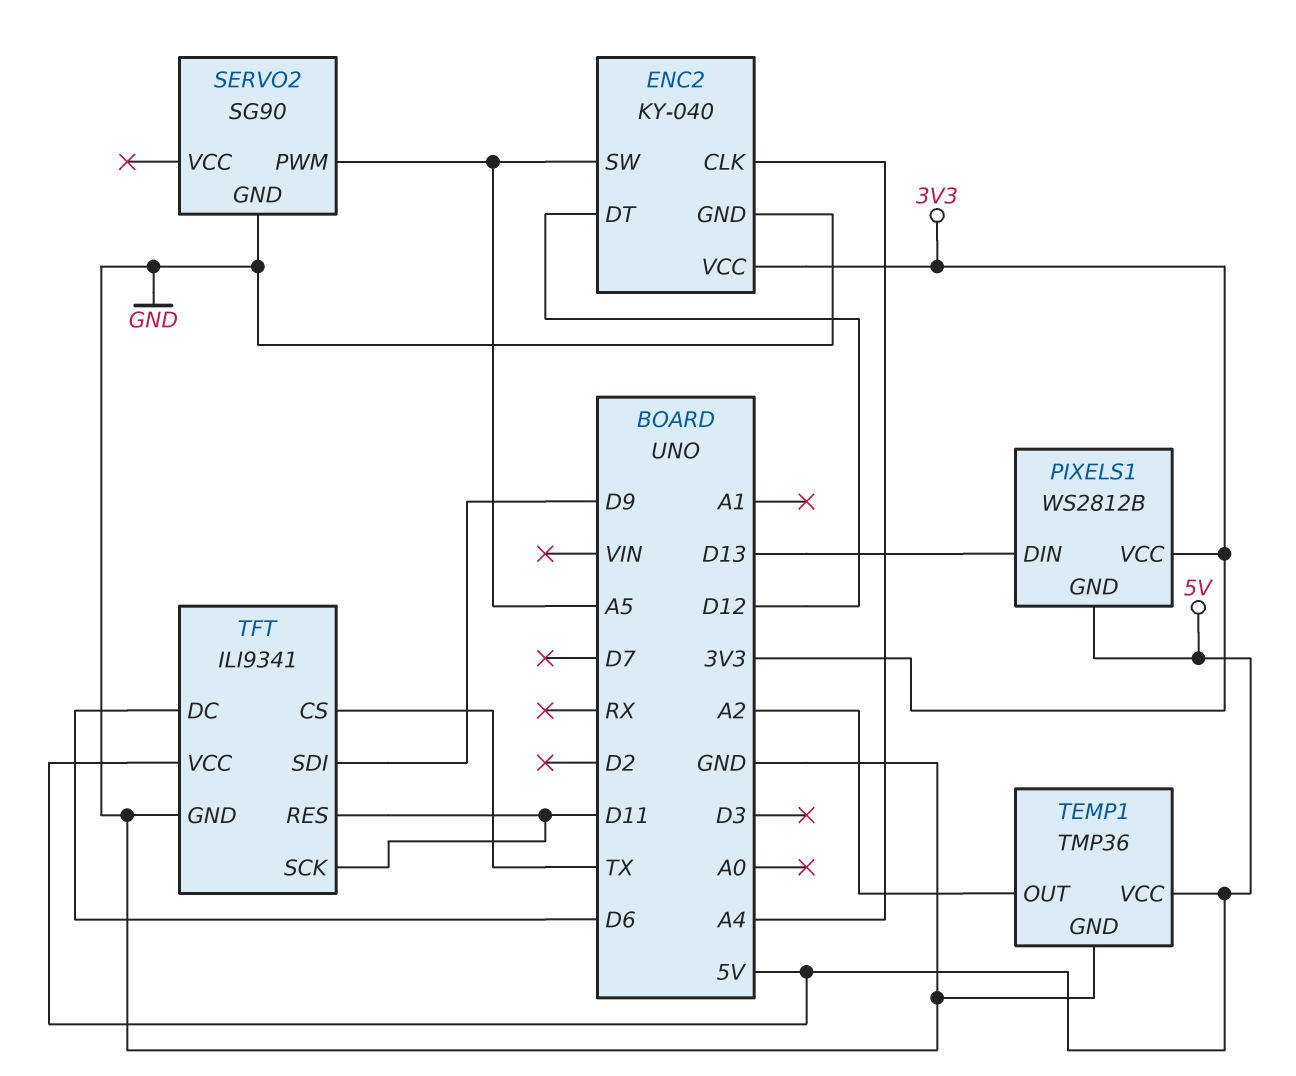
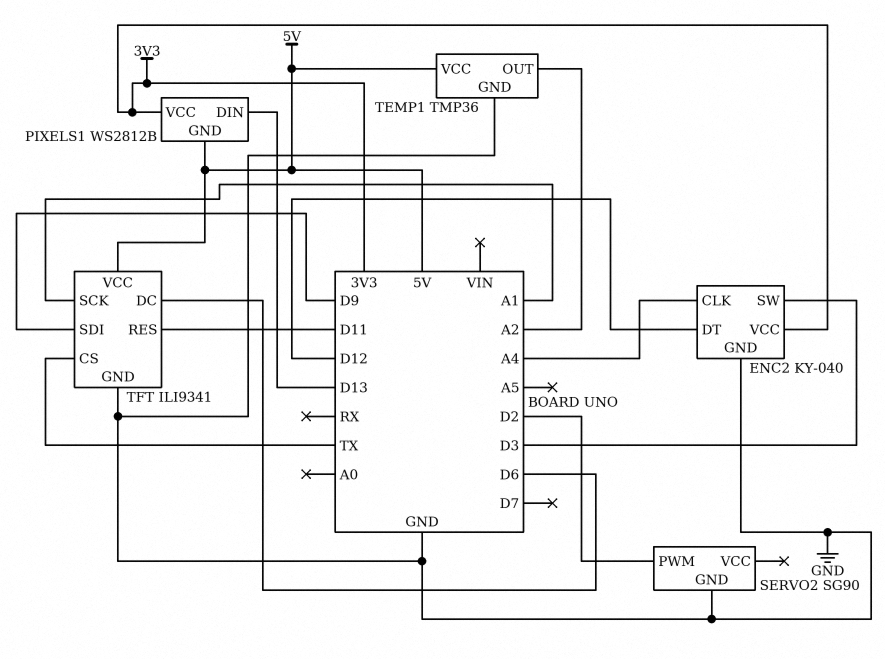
ENC2 pin SW: A5 -> D3
SERVO2 pin PWM: A5 -> D2
TFT pin SCK: D11 -> A1

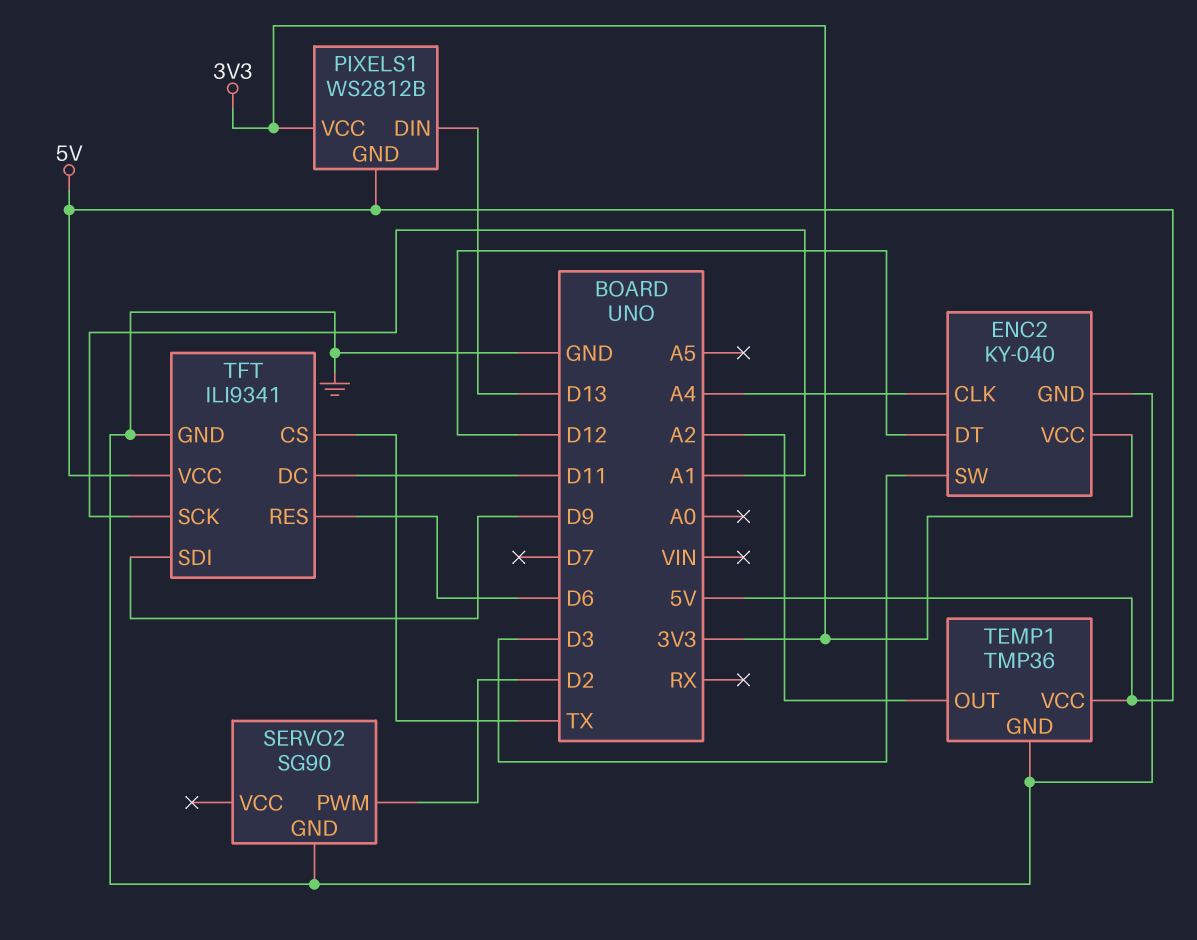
TFT pin DC: D6 -> D11
TFT pin RES: D11 -> D6

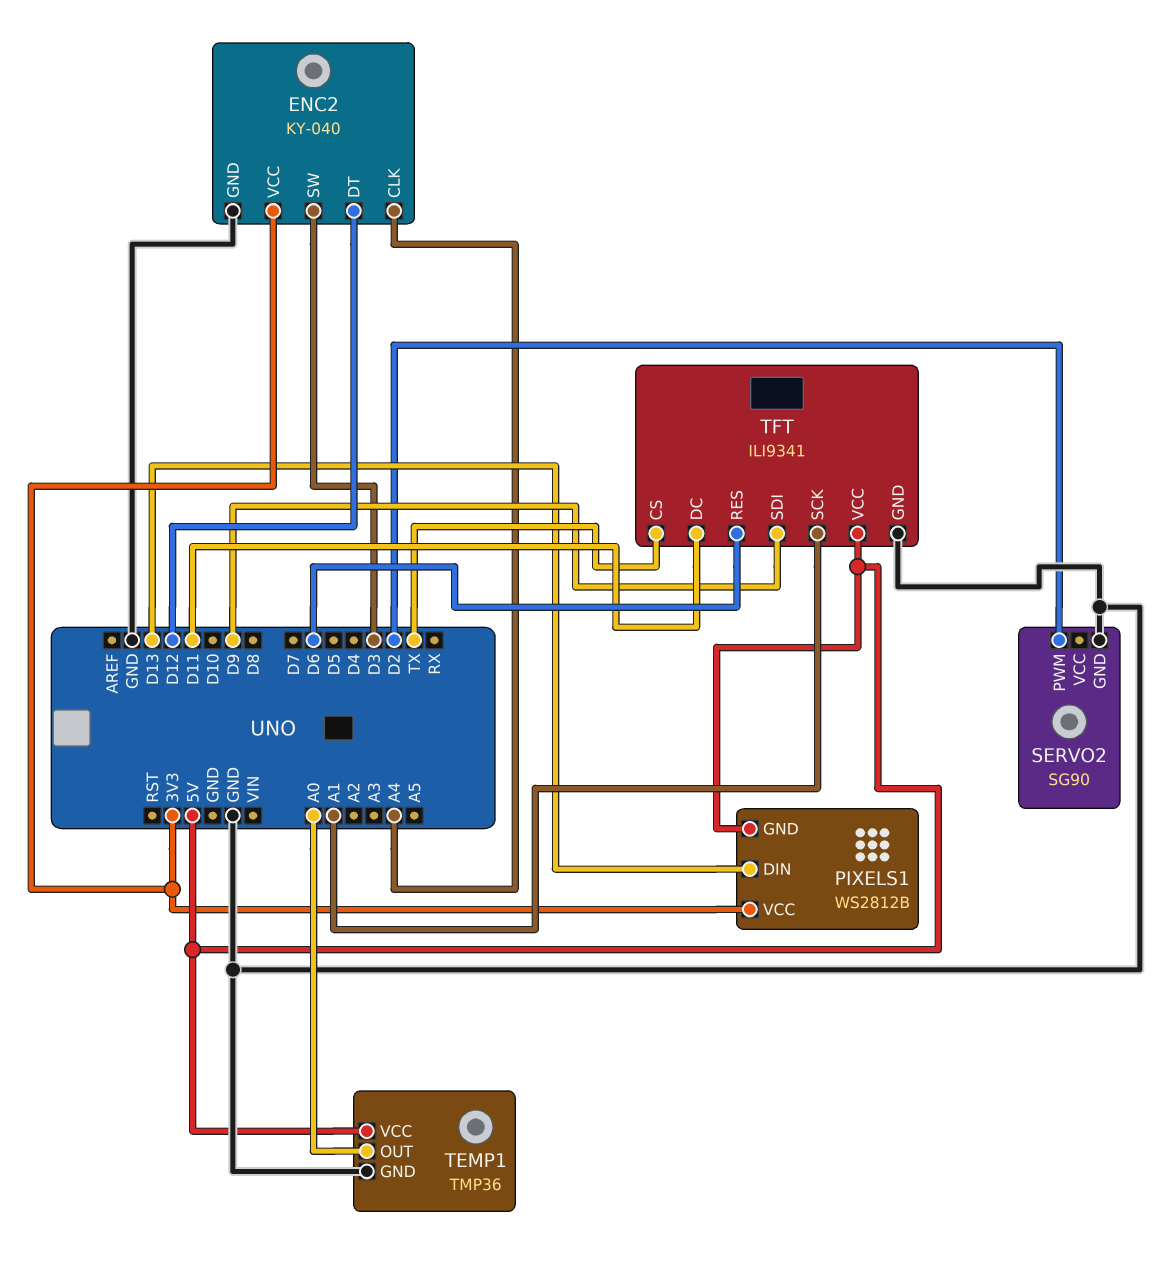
TEMP1 pin OUT: A2 -> A0

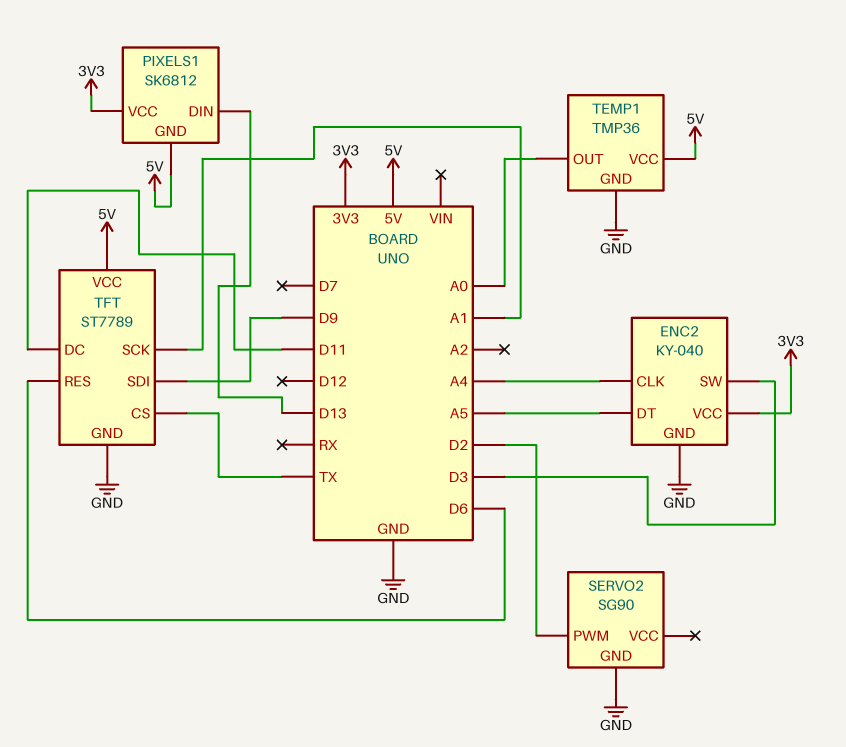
ENC2 pin DT: D12 -> A5
PIXELS1: WS2812B -> SK6812
TFT: ILI9341 -> ST7789

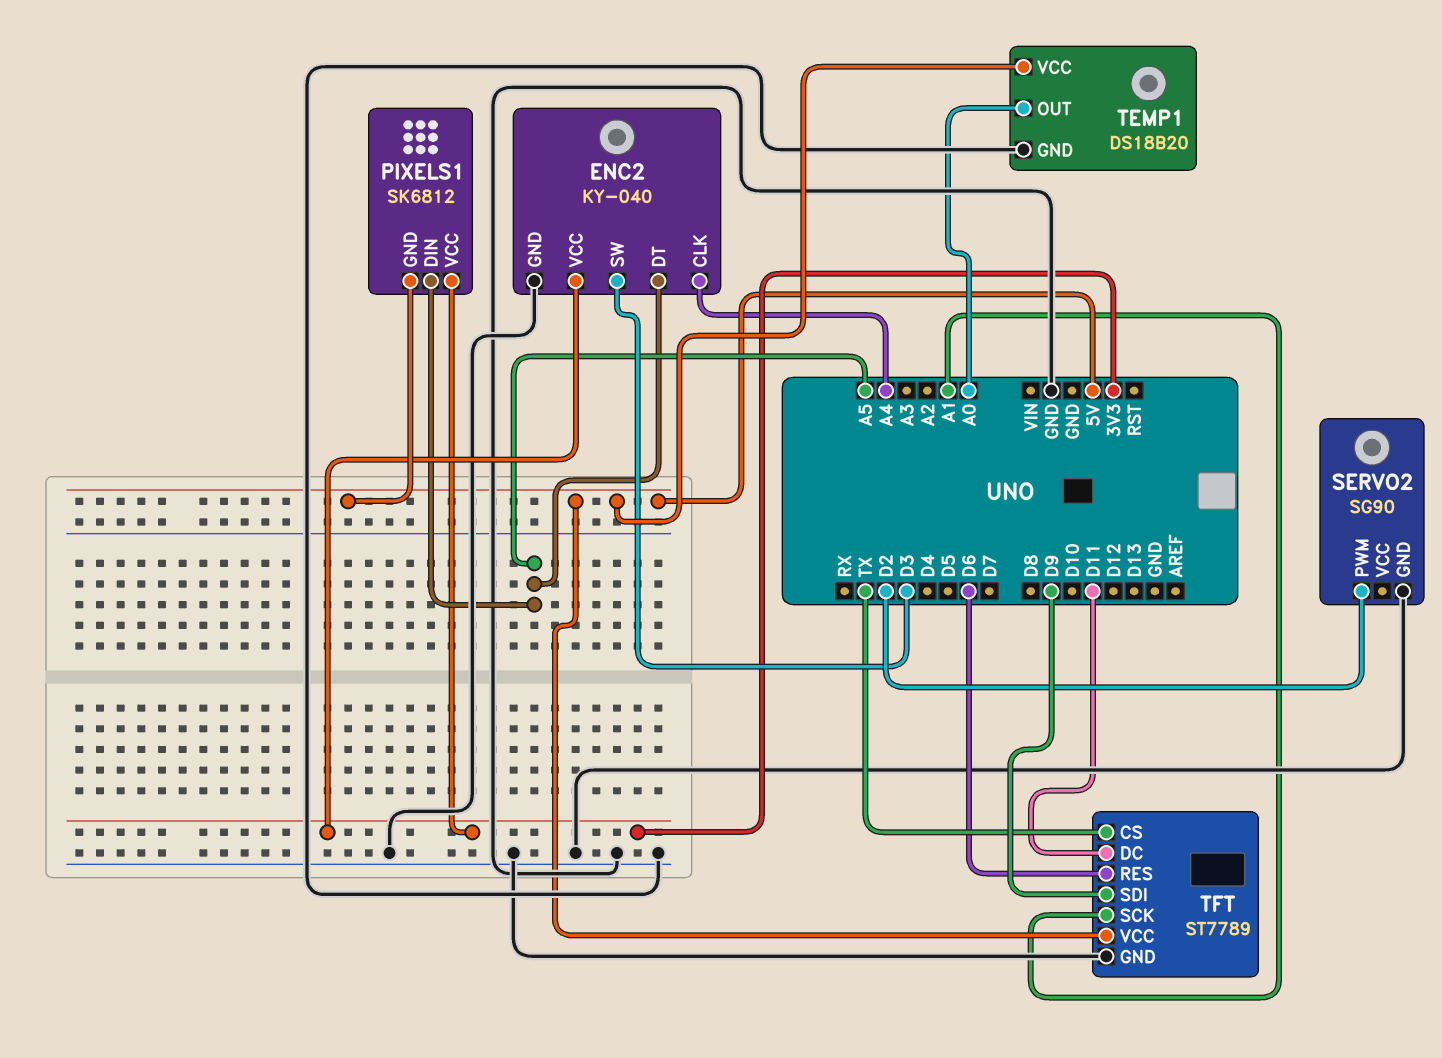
PIXELS1 pin DIN: D13 -> A5
TEMP1: TMP36 -> DS18B20

